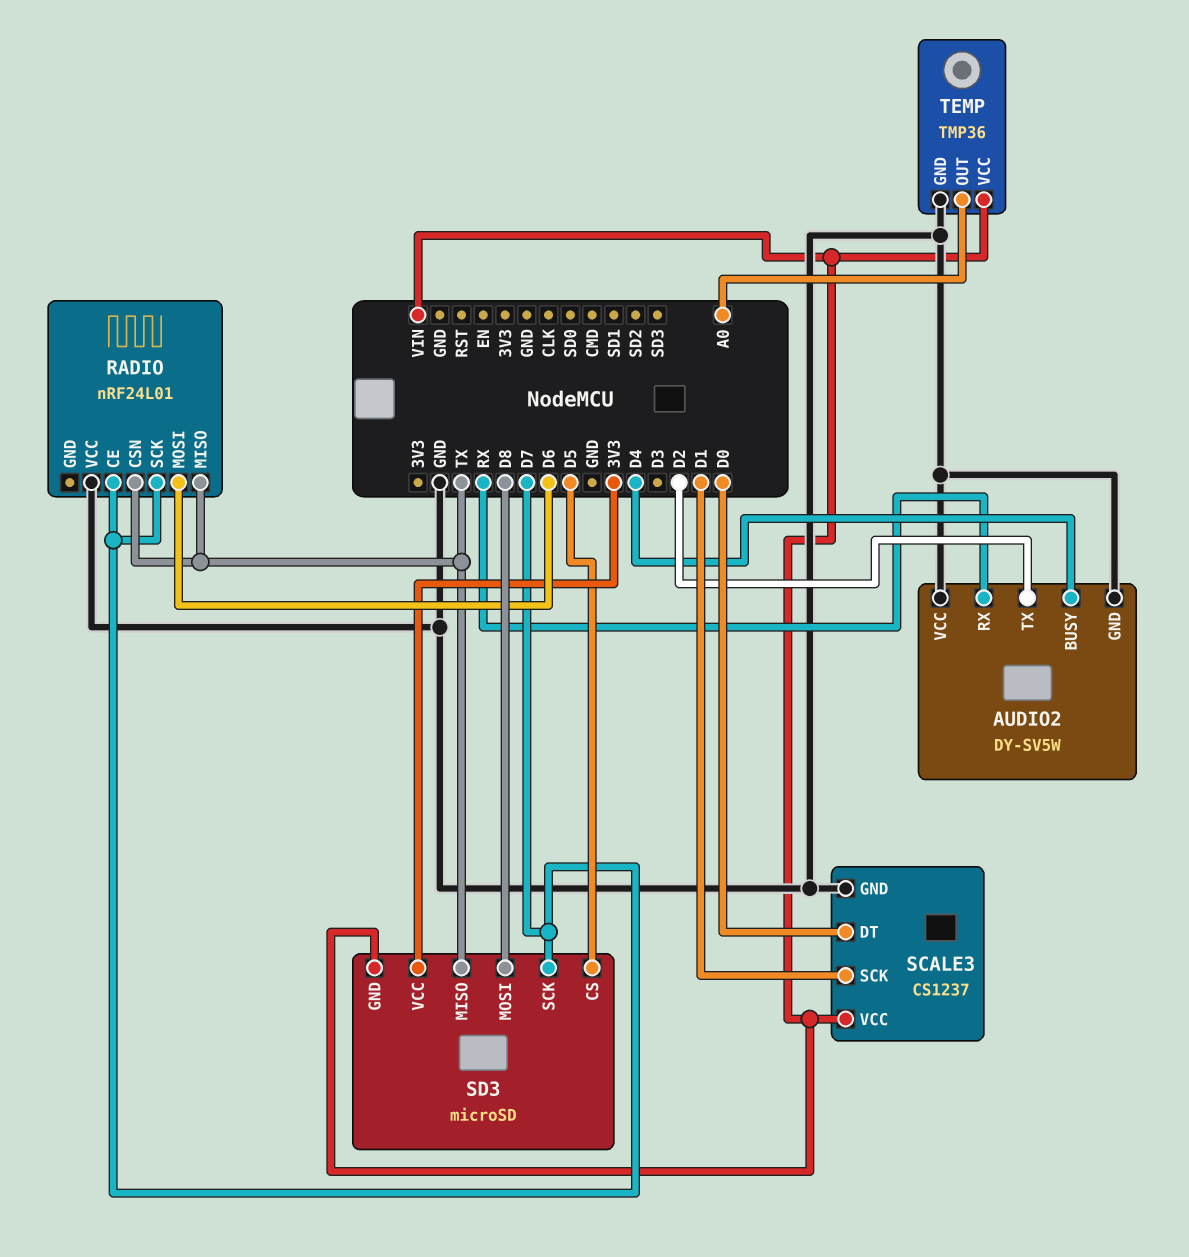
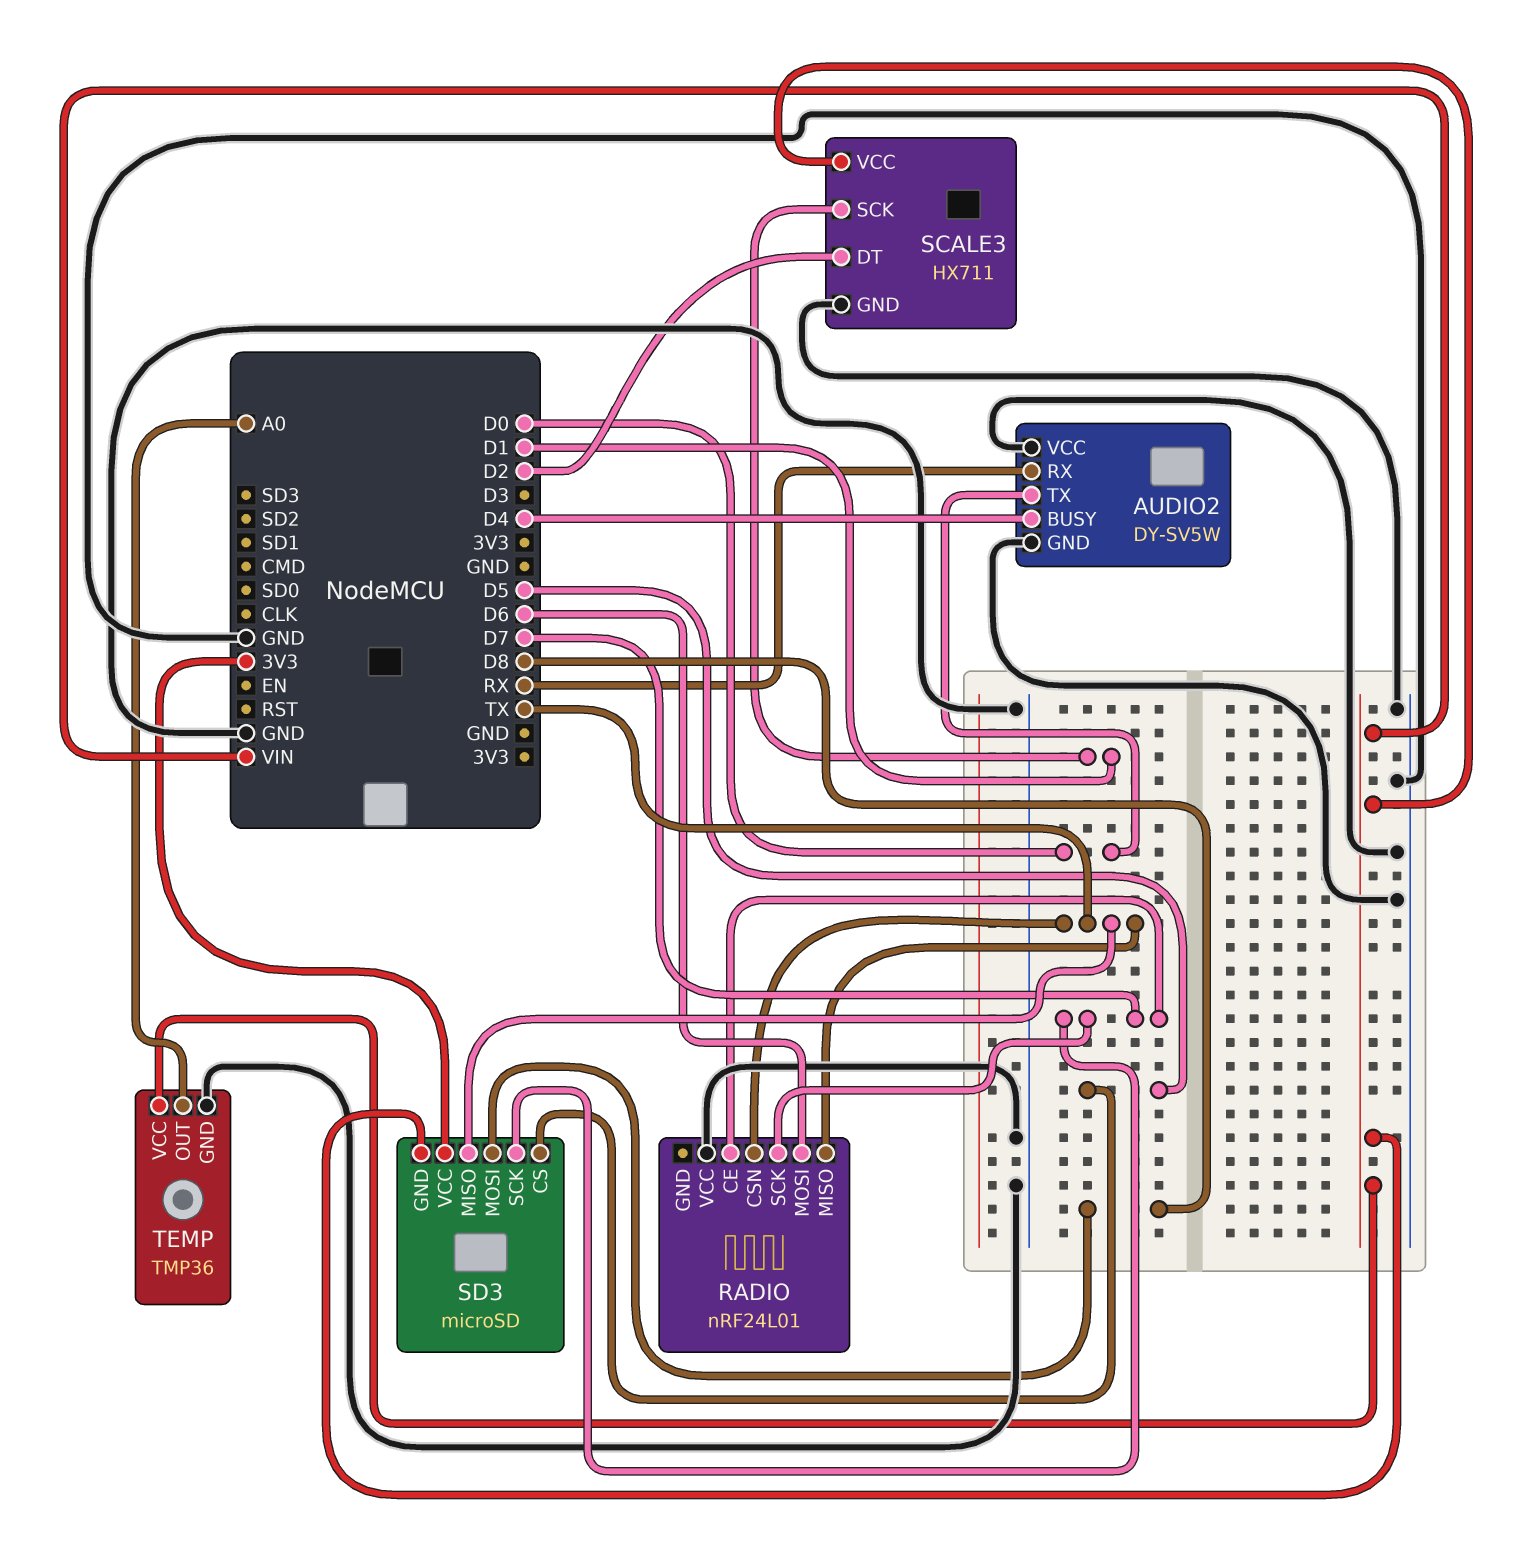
AUDIO2 pin TX: D2 -> D0
SCALE3: CS1237 -> HX711
SCALE3 pin DT: D0 -> D2

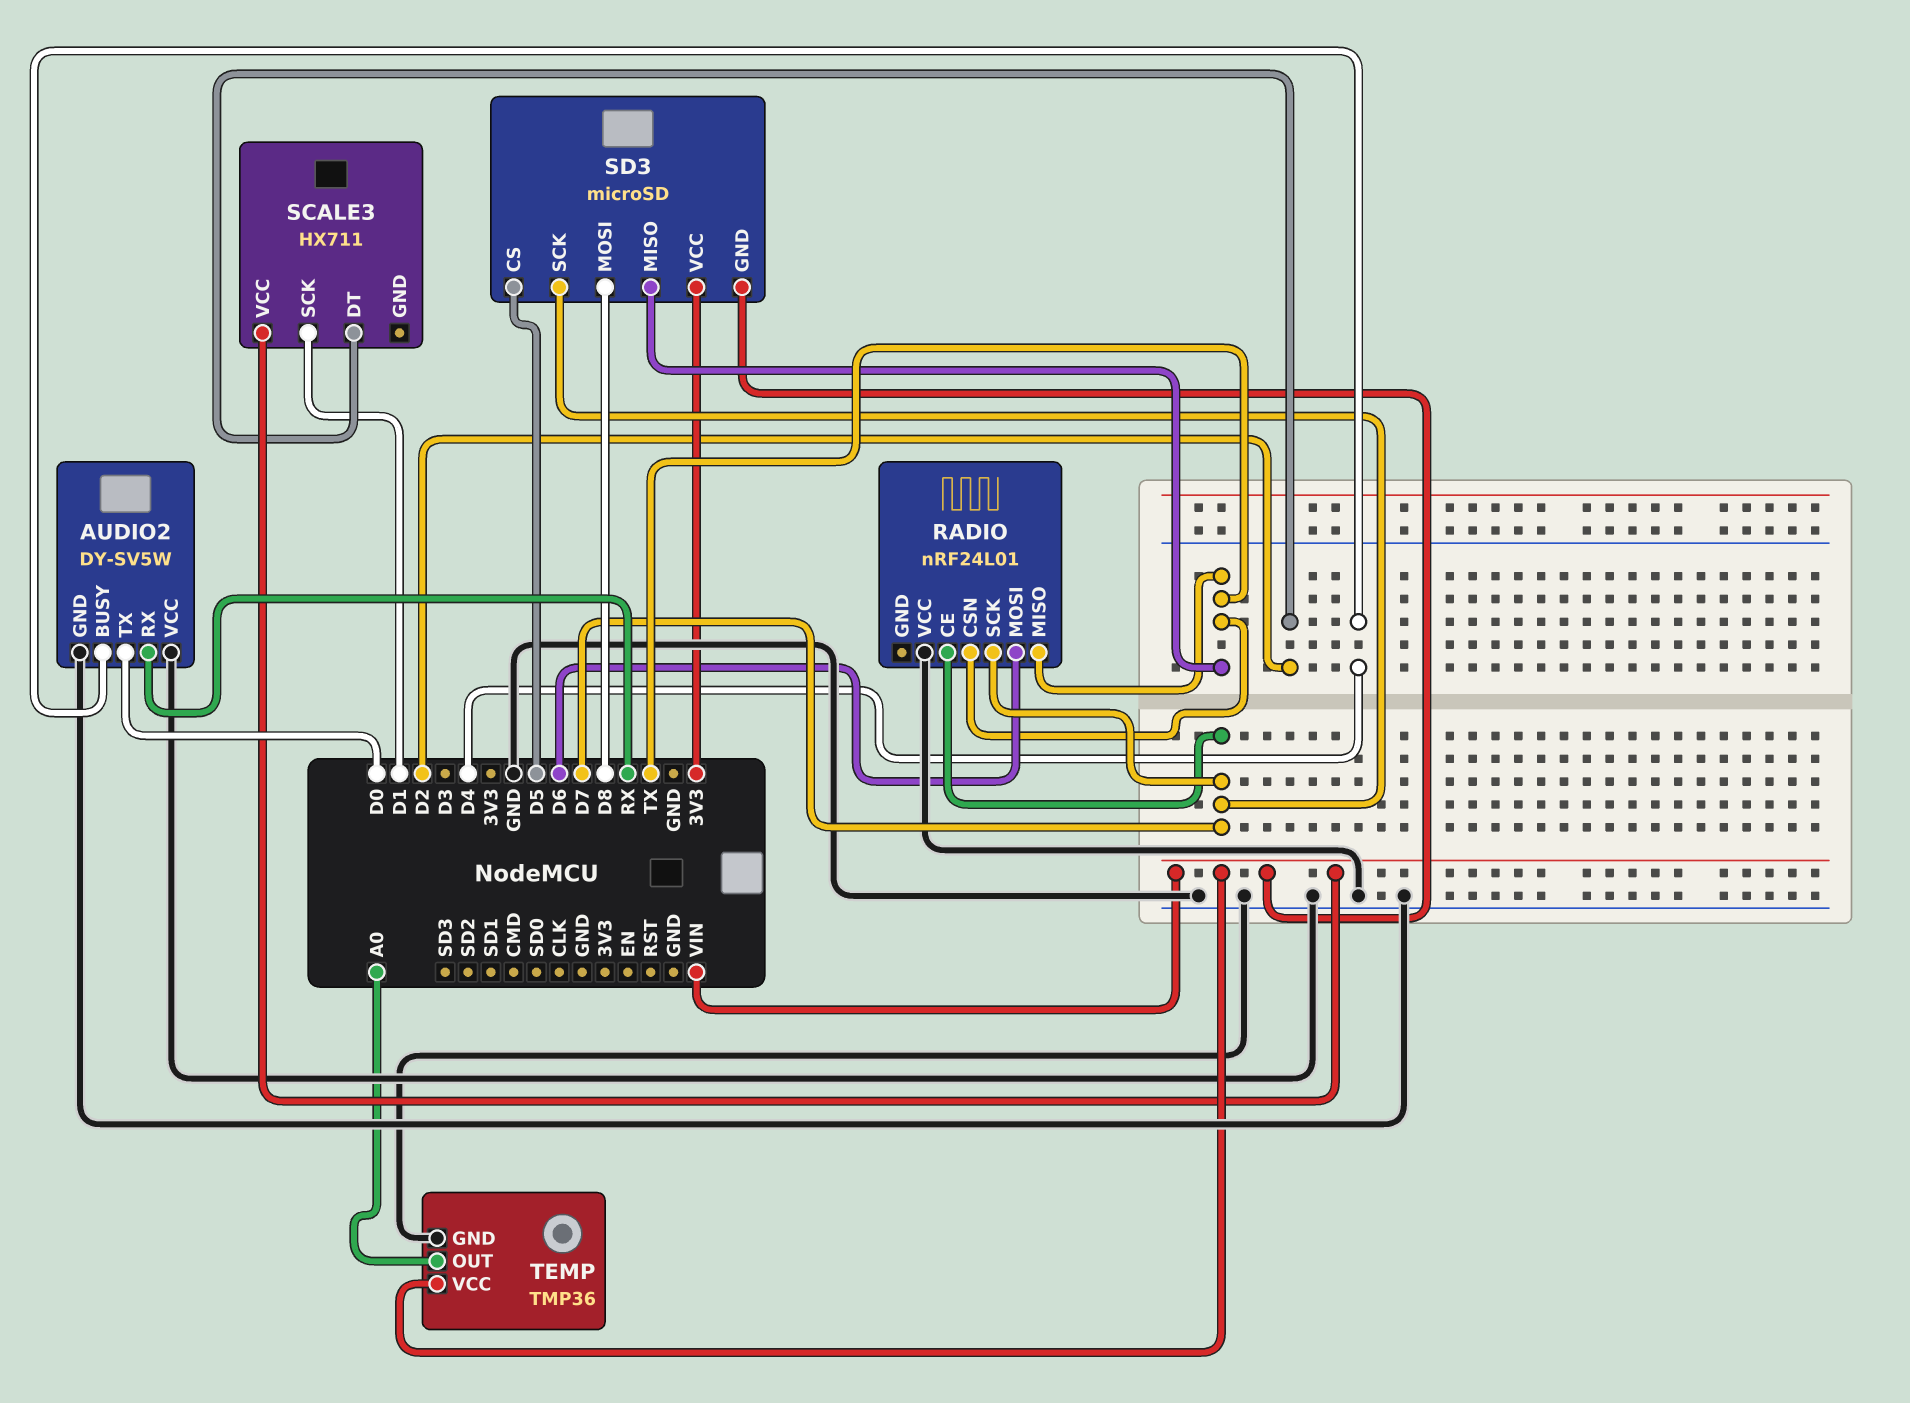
SCALE3 pin GND: GND -> none

